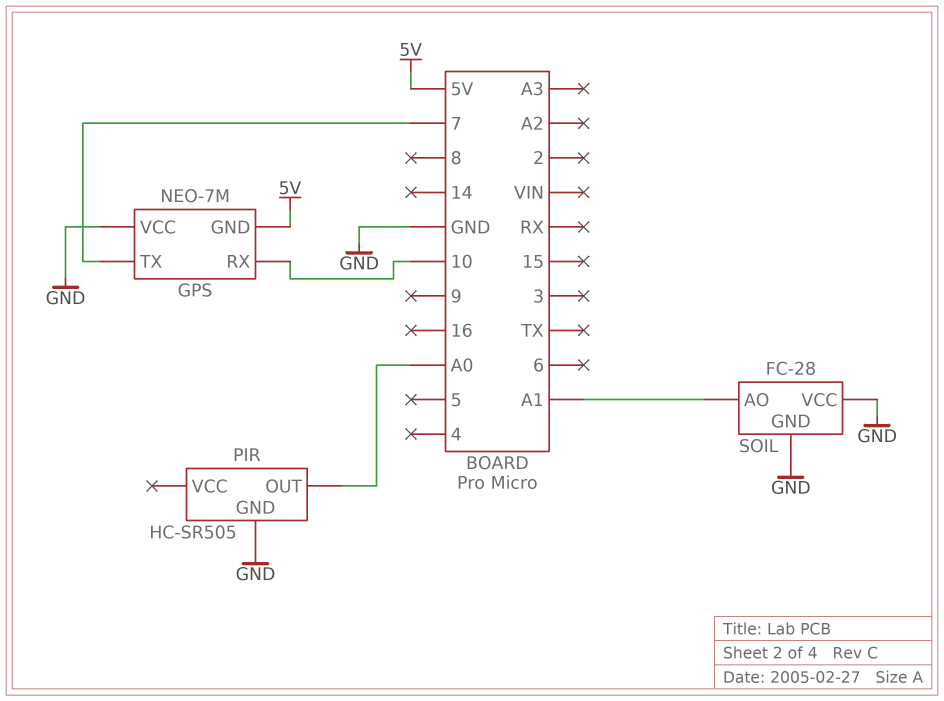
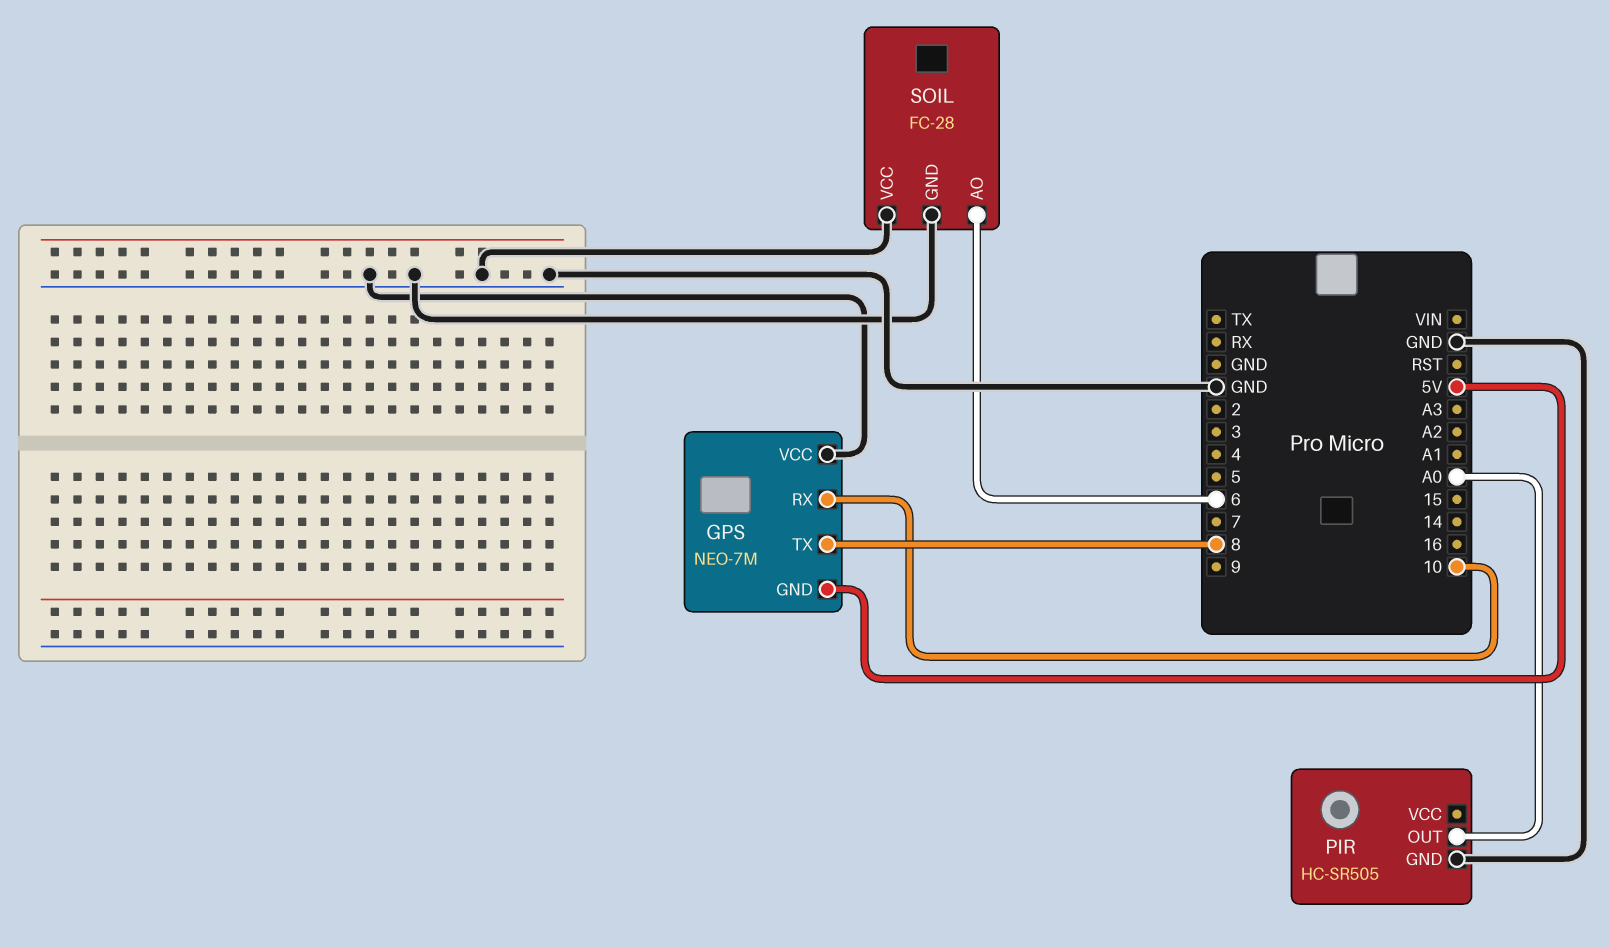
GPS pin TX: 7 -> 8
SOIL pin AO: A1 -> 6

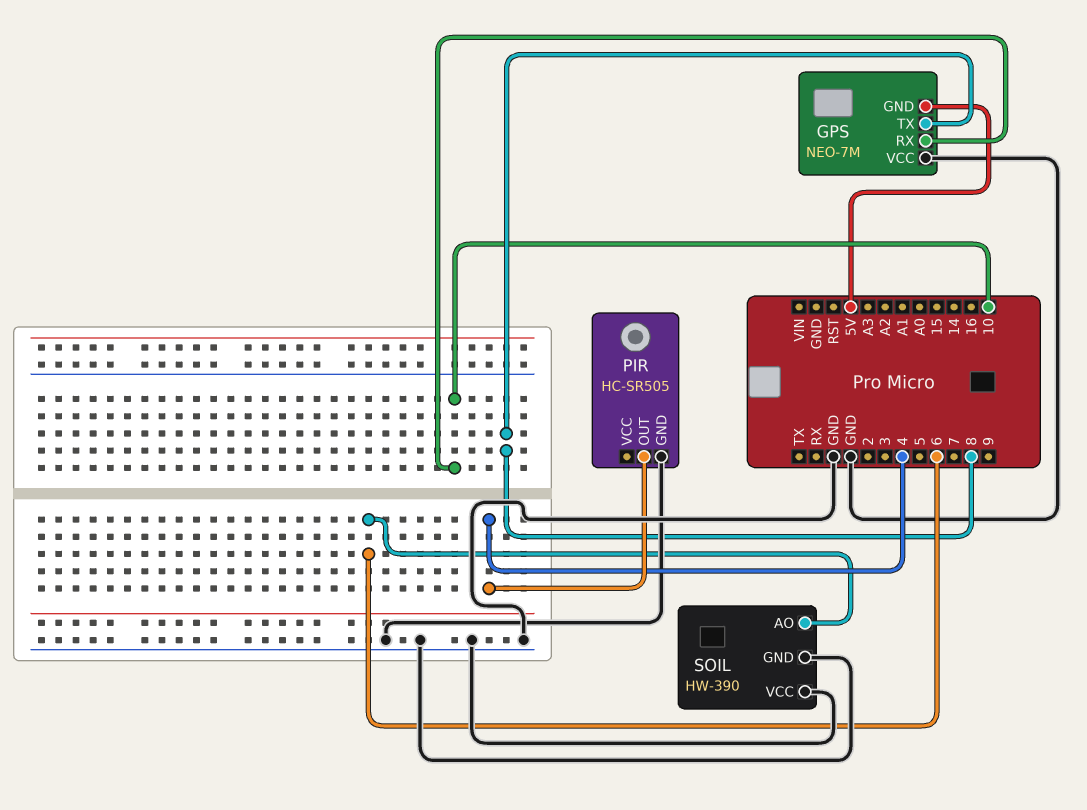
PIR pin OUT: A0 -> 4
SOIL: FC-28 -> HW-390

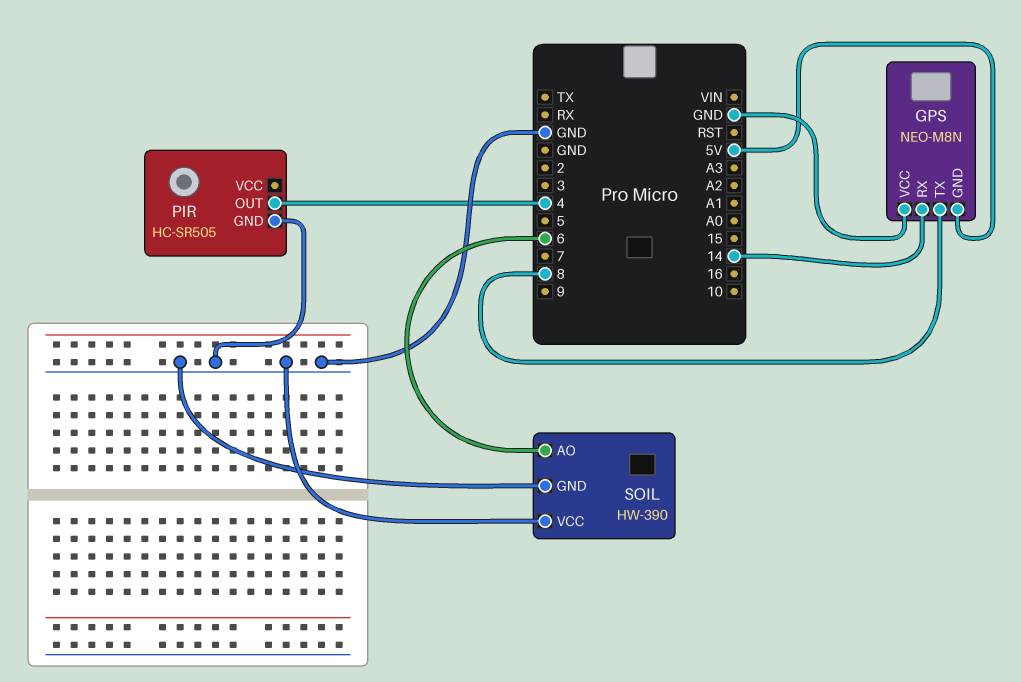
GPS: NEO-7M -> NEO-M8N
GPS pin RX: 10 -> 14

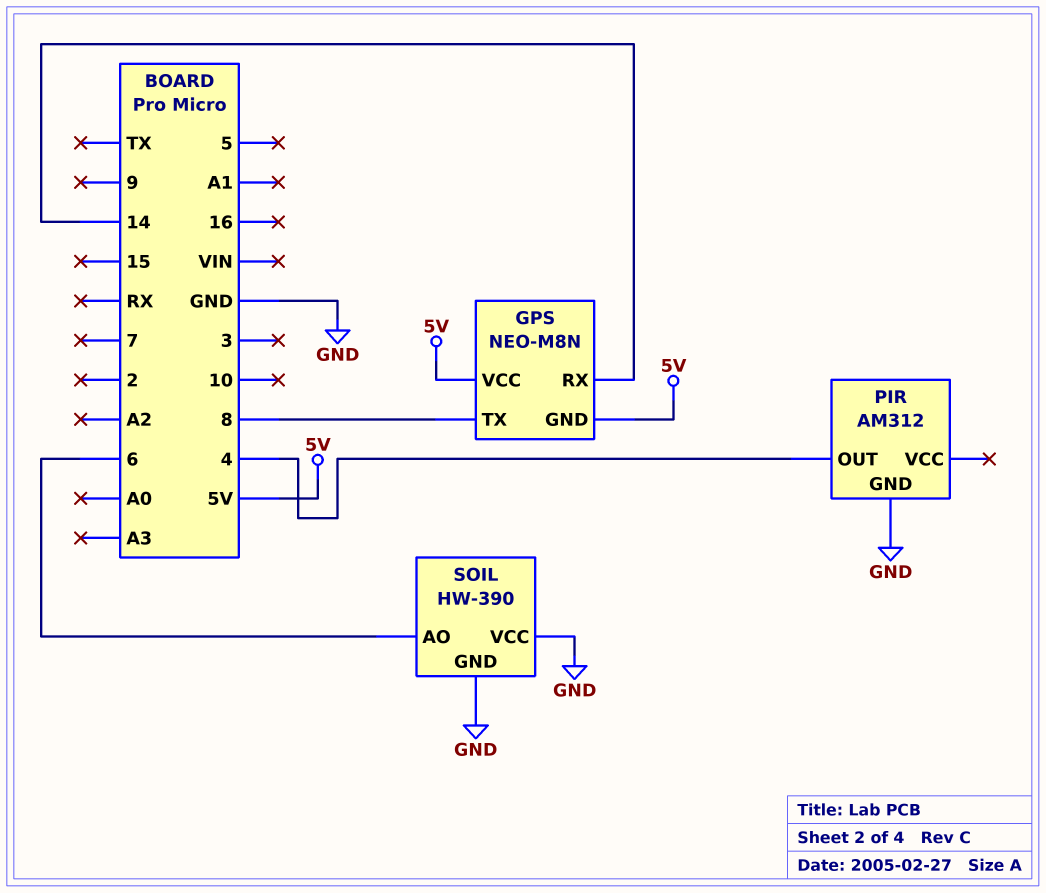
GPS pin VCC: GND -> 5V
PIR: HC-SR505 -> AM312

